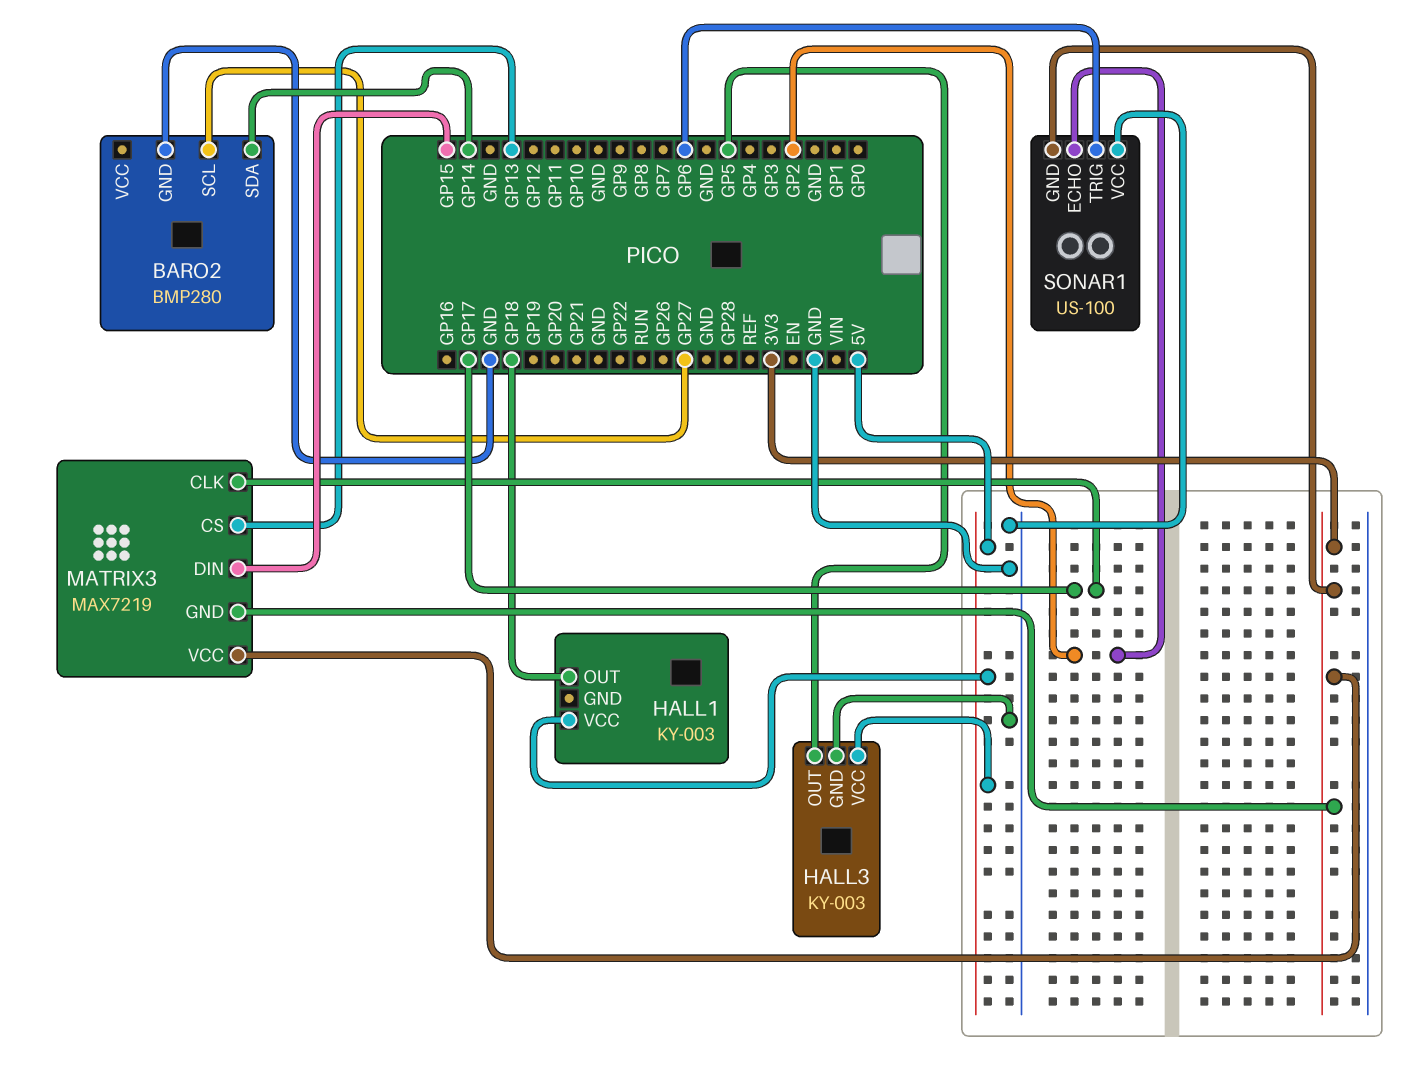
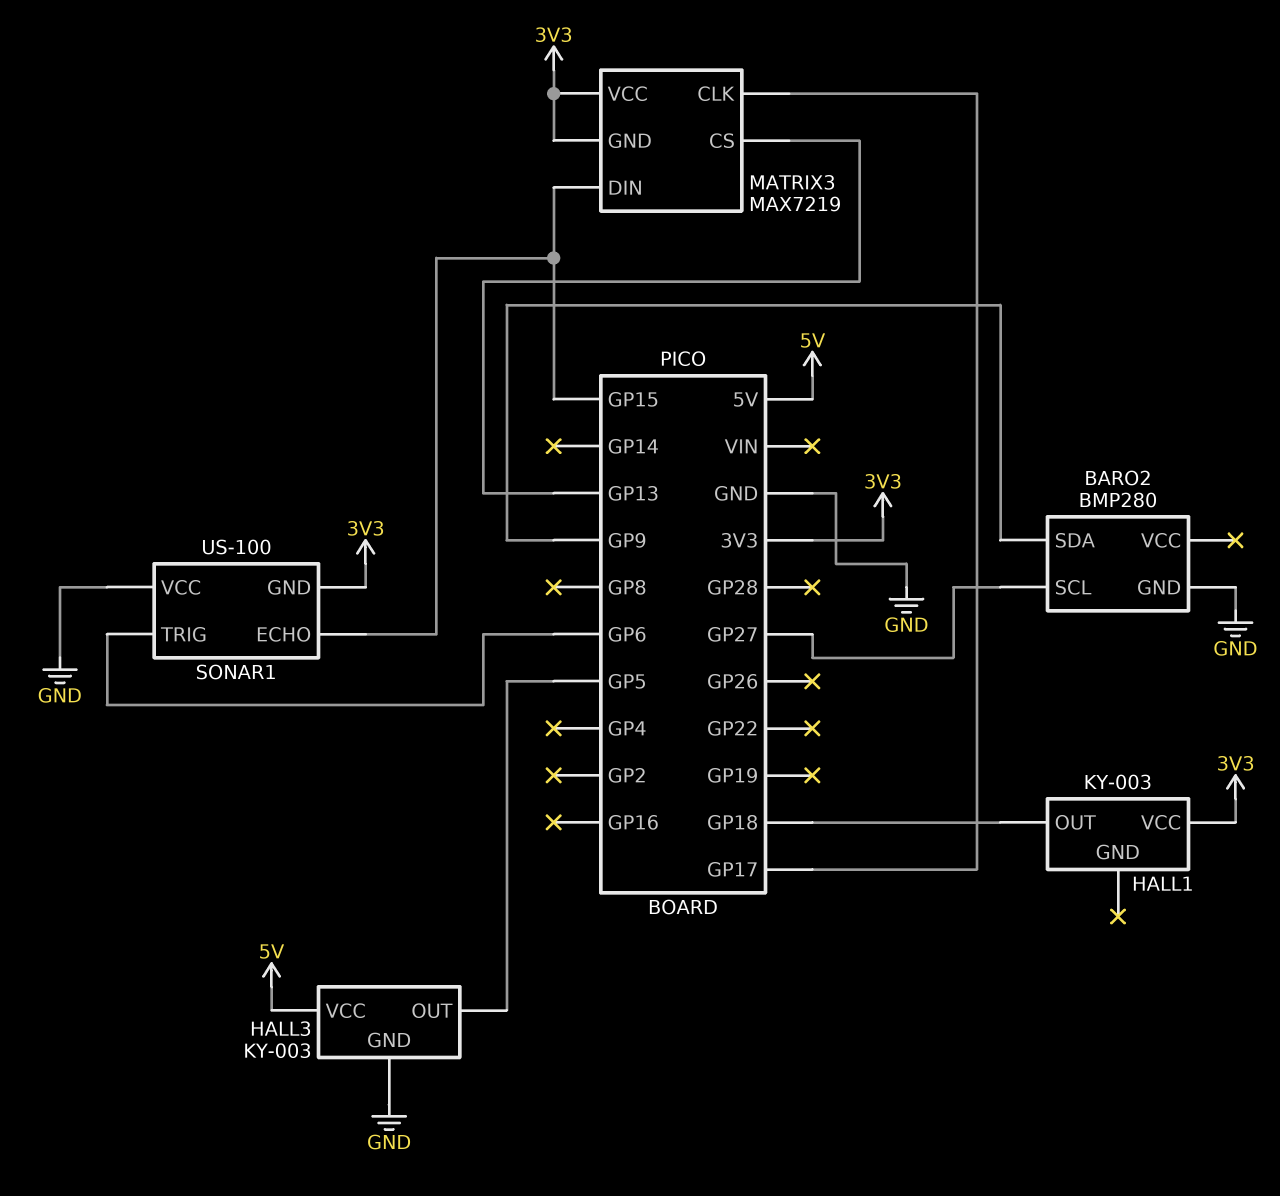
BARO2 pin SDA: GP14 -> GP9
HALL1 pin VCC: 5V -> 3V3
SONAR1 pin ECHO: GP2 -> GP15

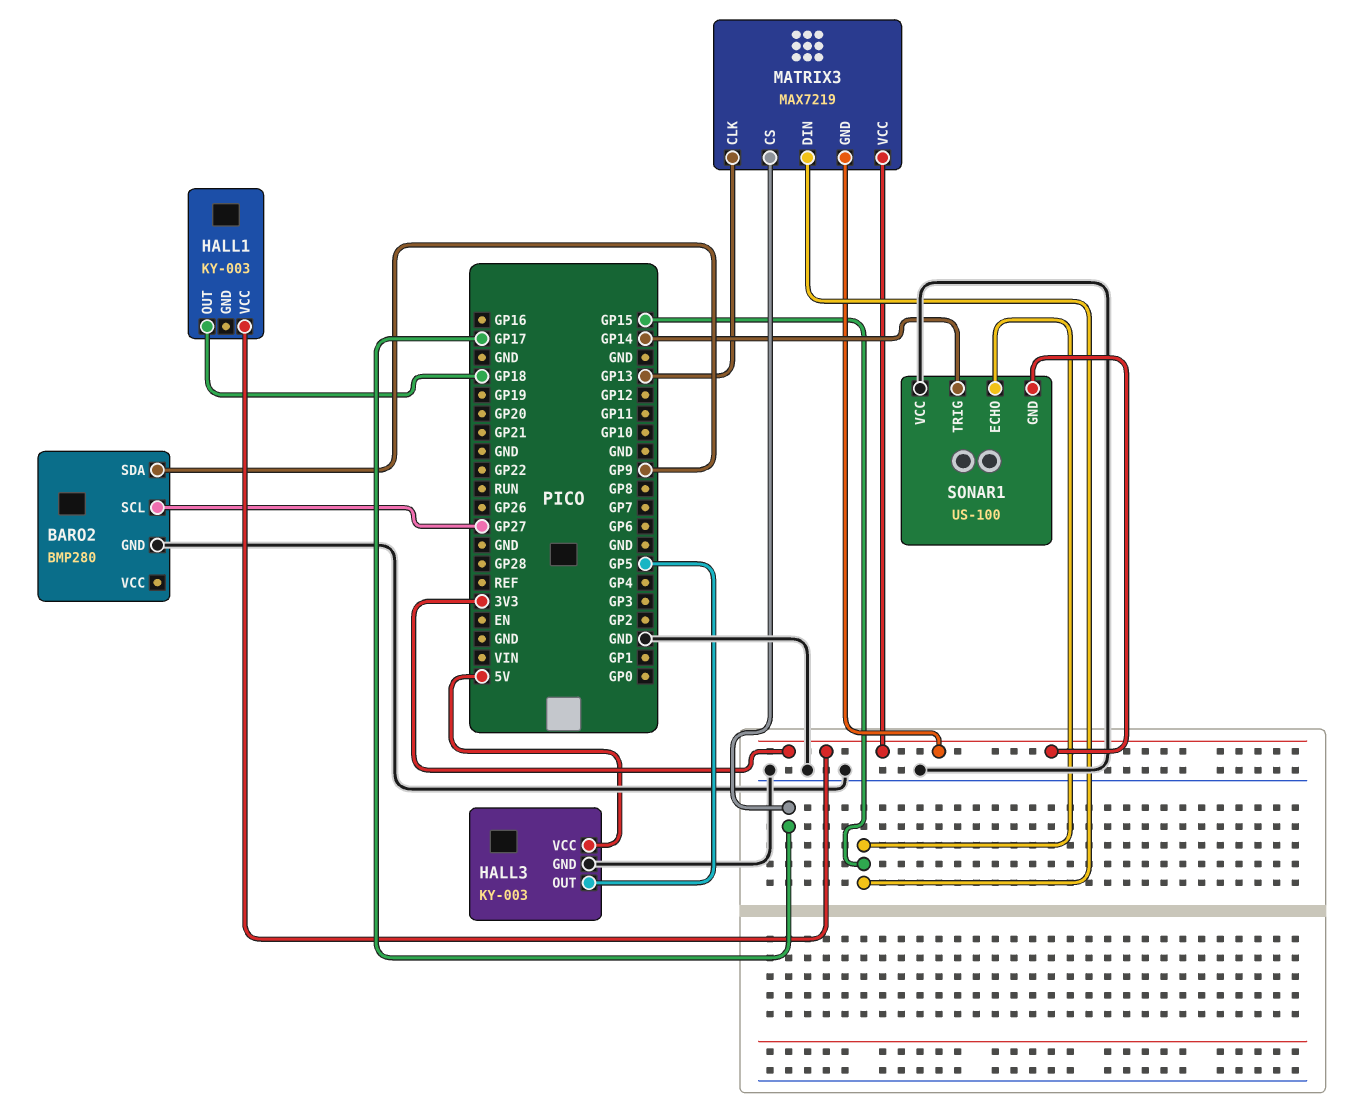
MATRIX3 pin CLK: GP17 -> GP13
MATRIX3 pin CS: GP13 -> GP17
SONAR1 pin TRIG: GP6 -> GP14

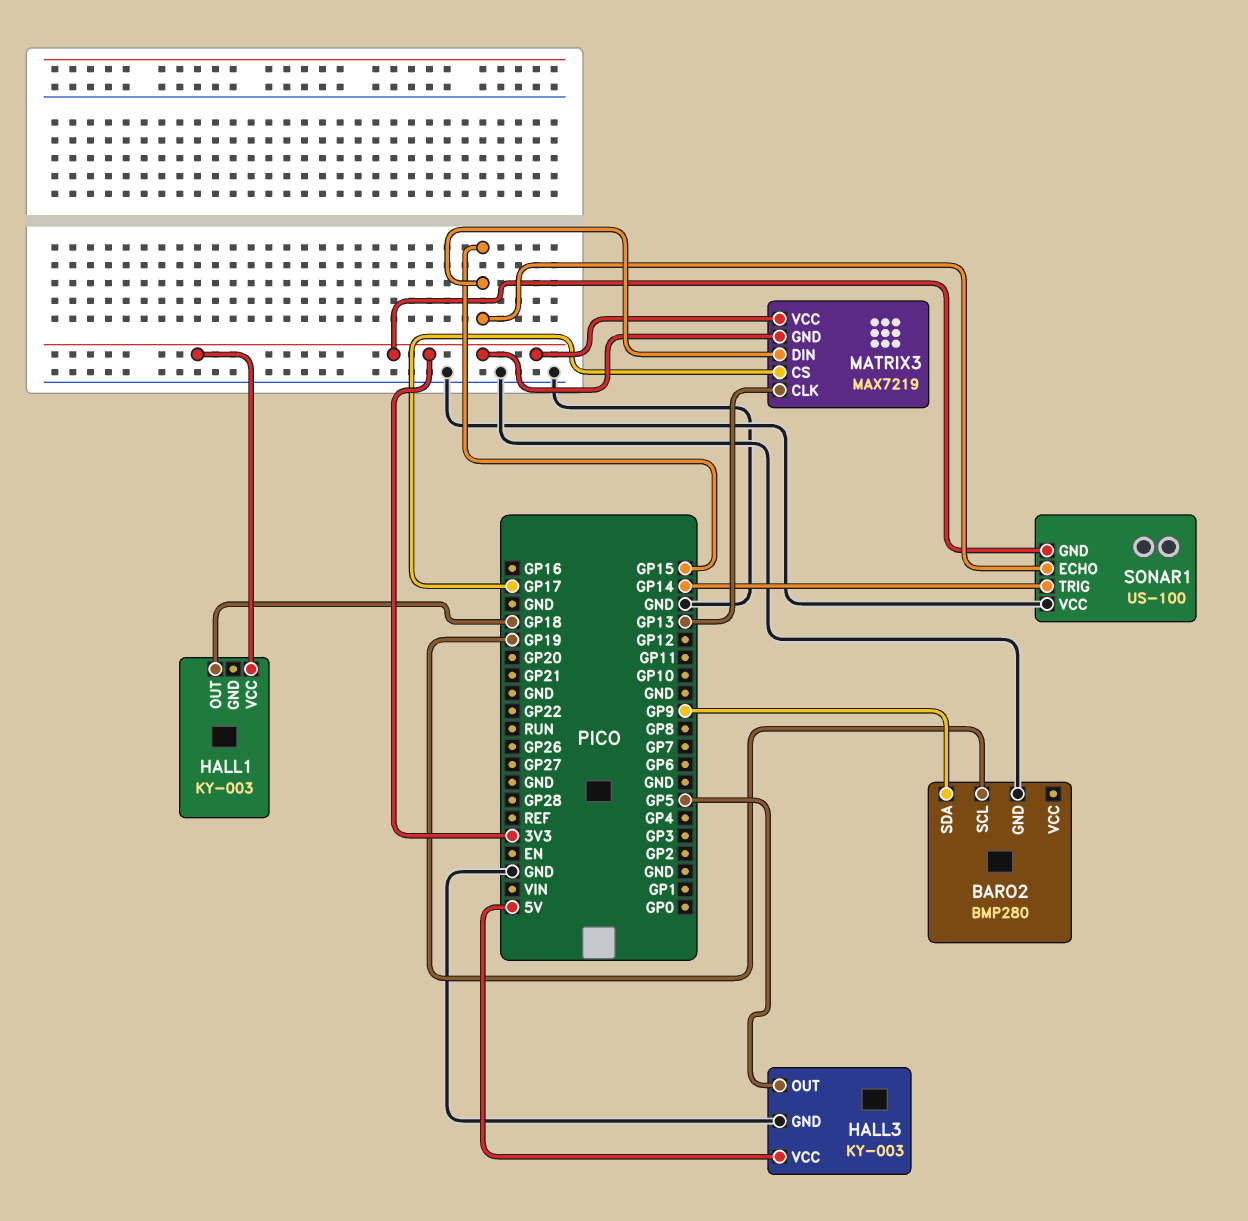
BARO2 pin SCL: GP27 -> GP19

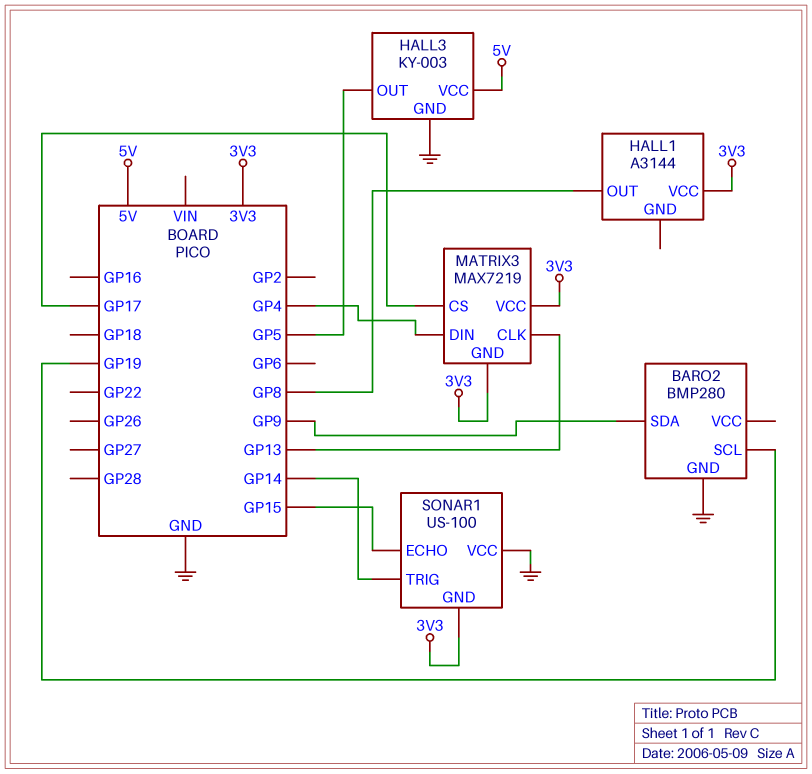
HALL1: KY-003 -> A3144
HALL1 pin OUT: GP18 -> GP8
MATRIX3 pin DIN: GP15 -> GP4

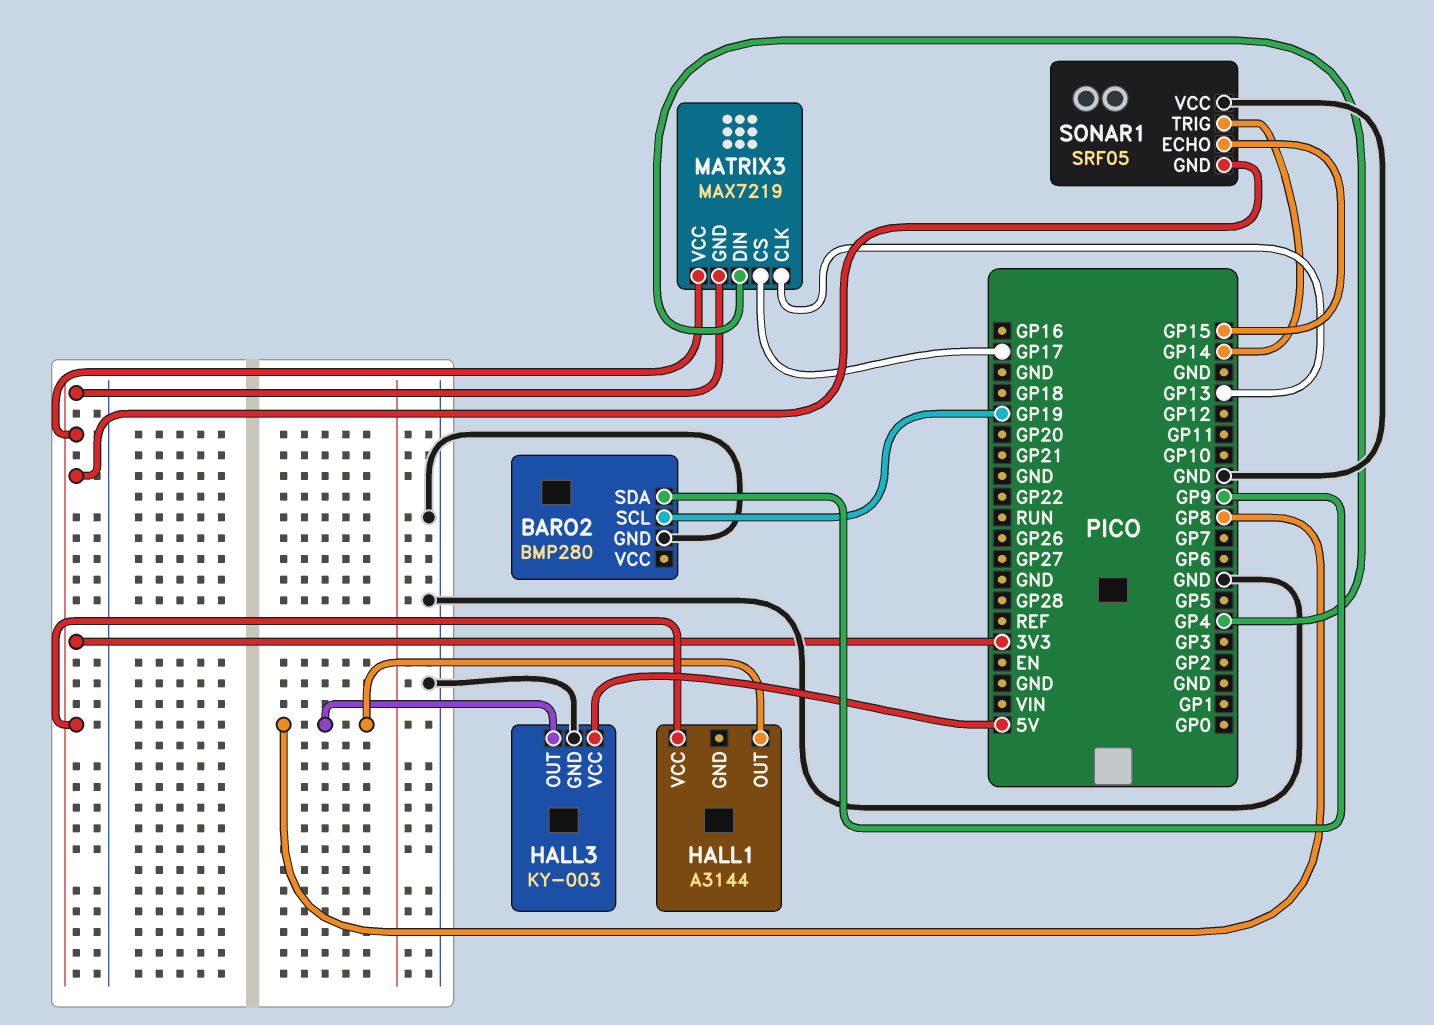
HALL3 pin OUT: GP5 -> GP8
SONAR1: US-100 -> SRF05

